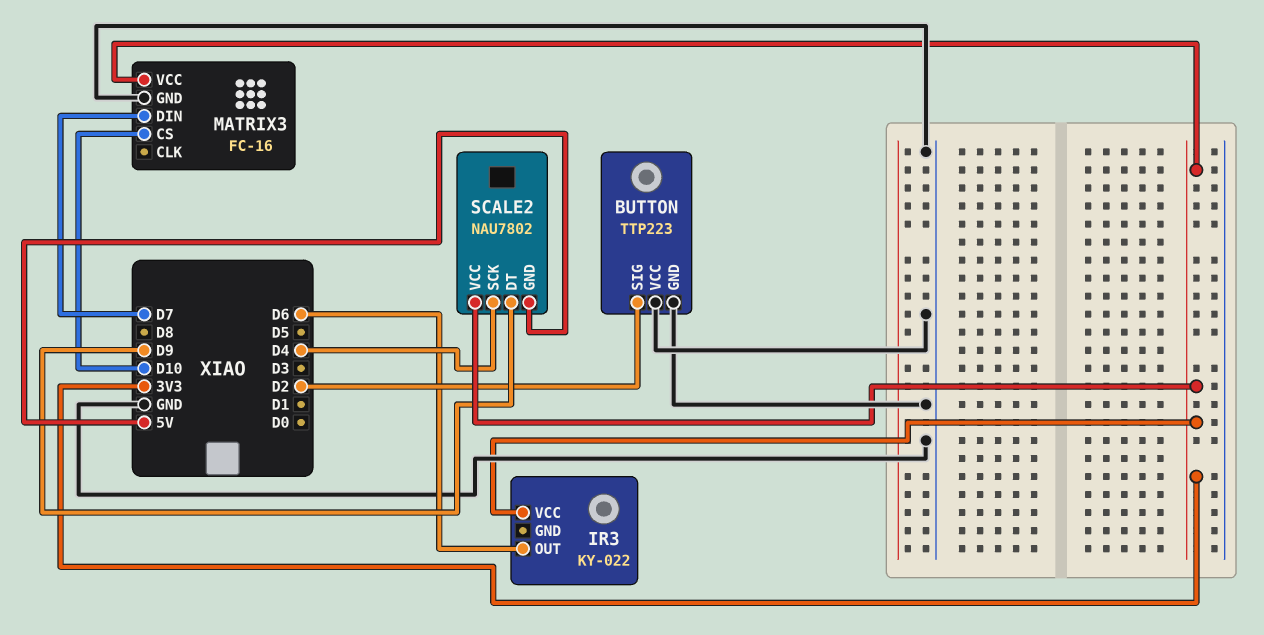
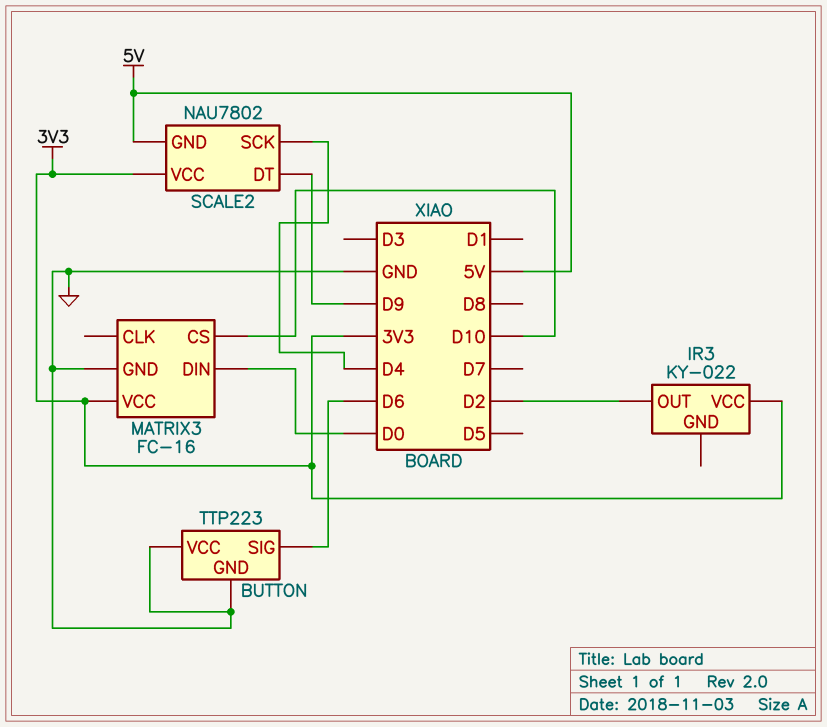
BUTTON pin SIG: D2 -> D6
IR3 pin OUT: D6 -> D2
MATRIX3 pin DIN: D7 -> D0

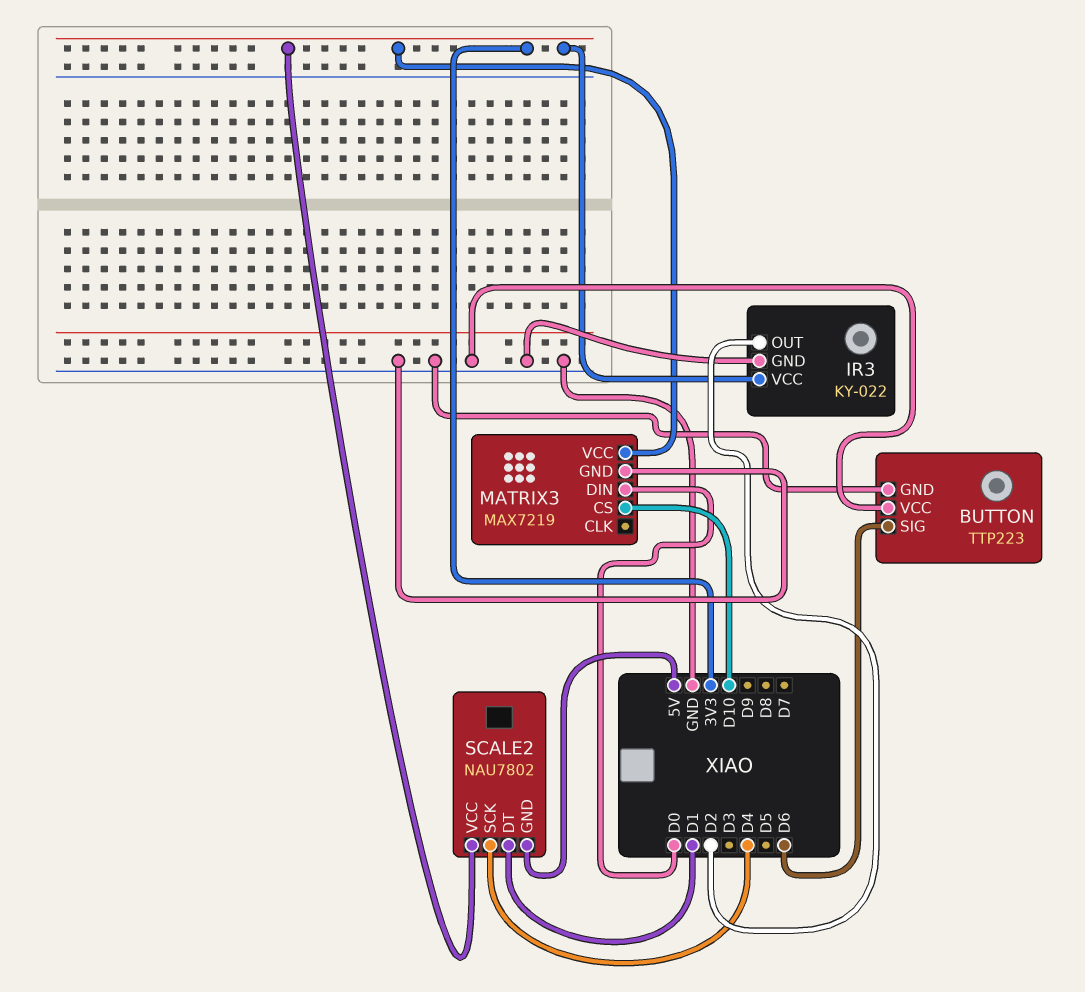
IR3 pin GND: none -> GND
MATRIX3: FC-16 -> MAX7219
SCALE2 pin DT: D9 -> D1

